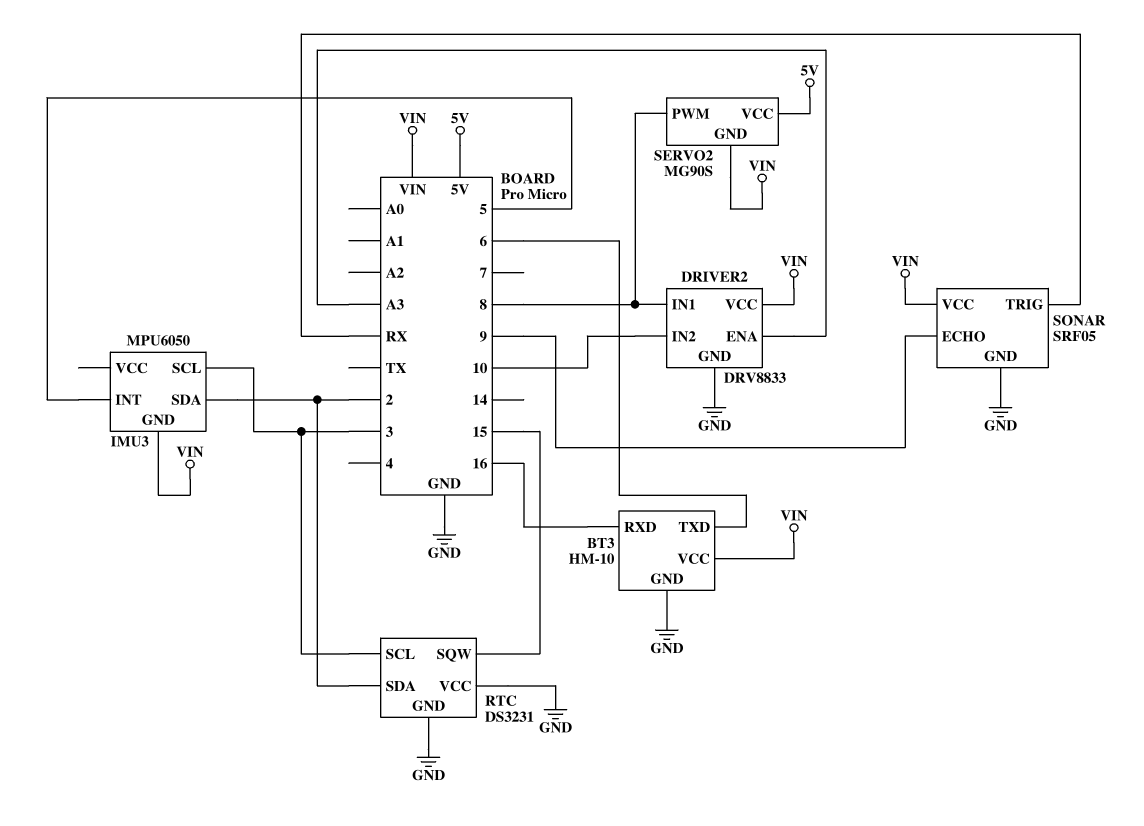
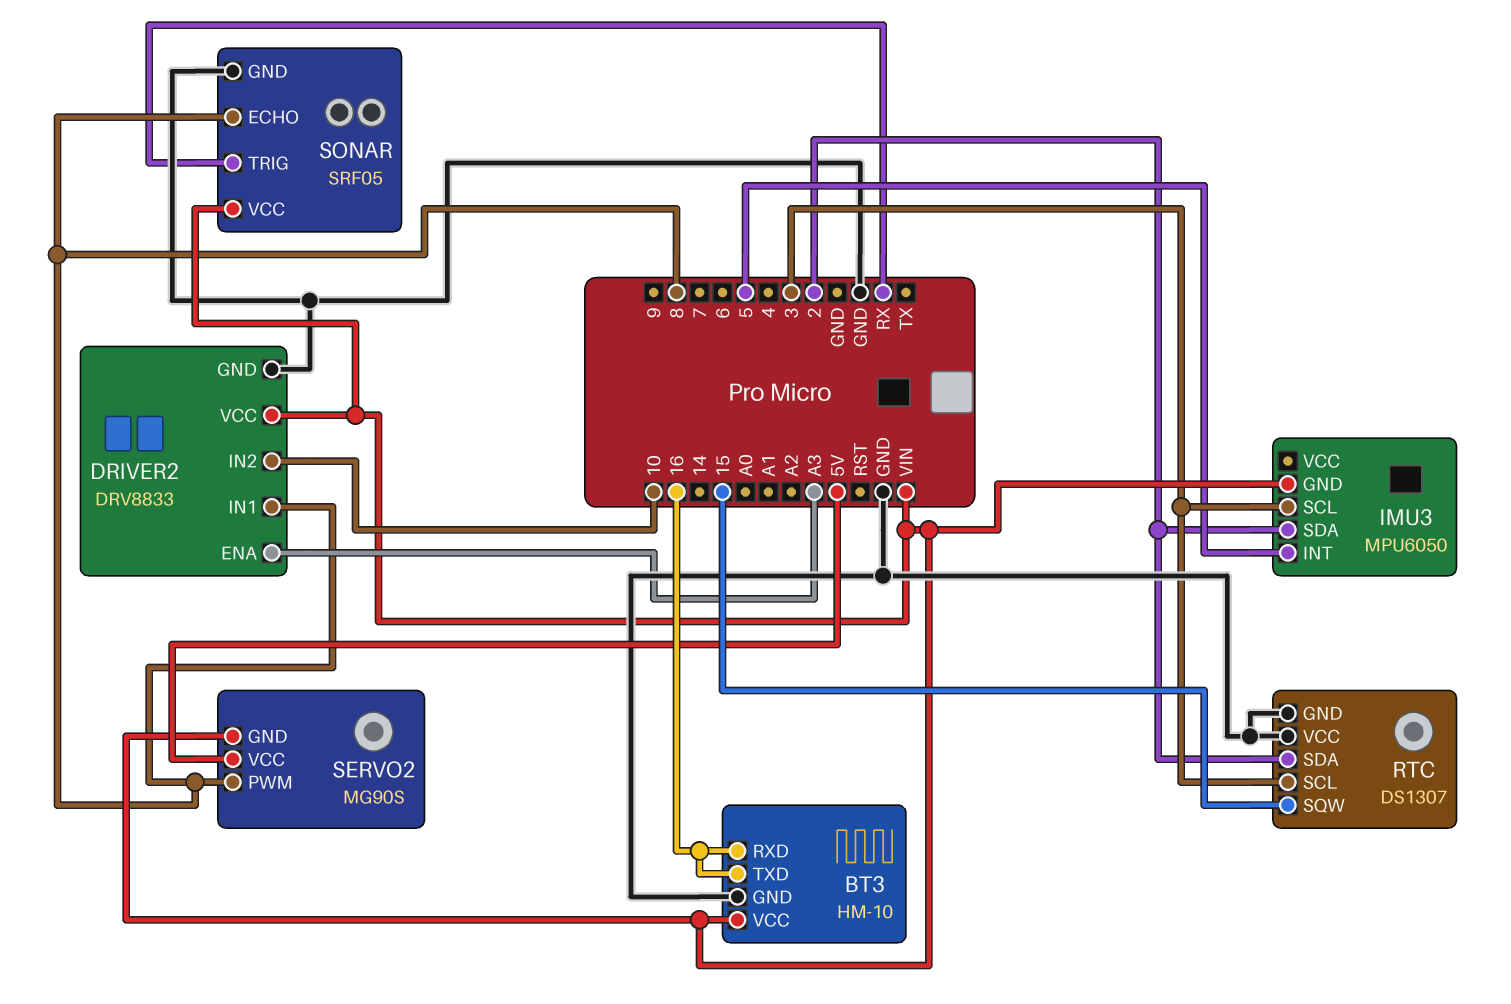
BT3 pin TXD: 6 -> 16
RTC: DS3231 -> DS1307
SONAR pin ECHO: 9 -> 8

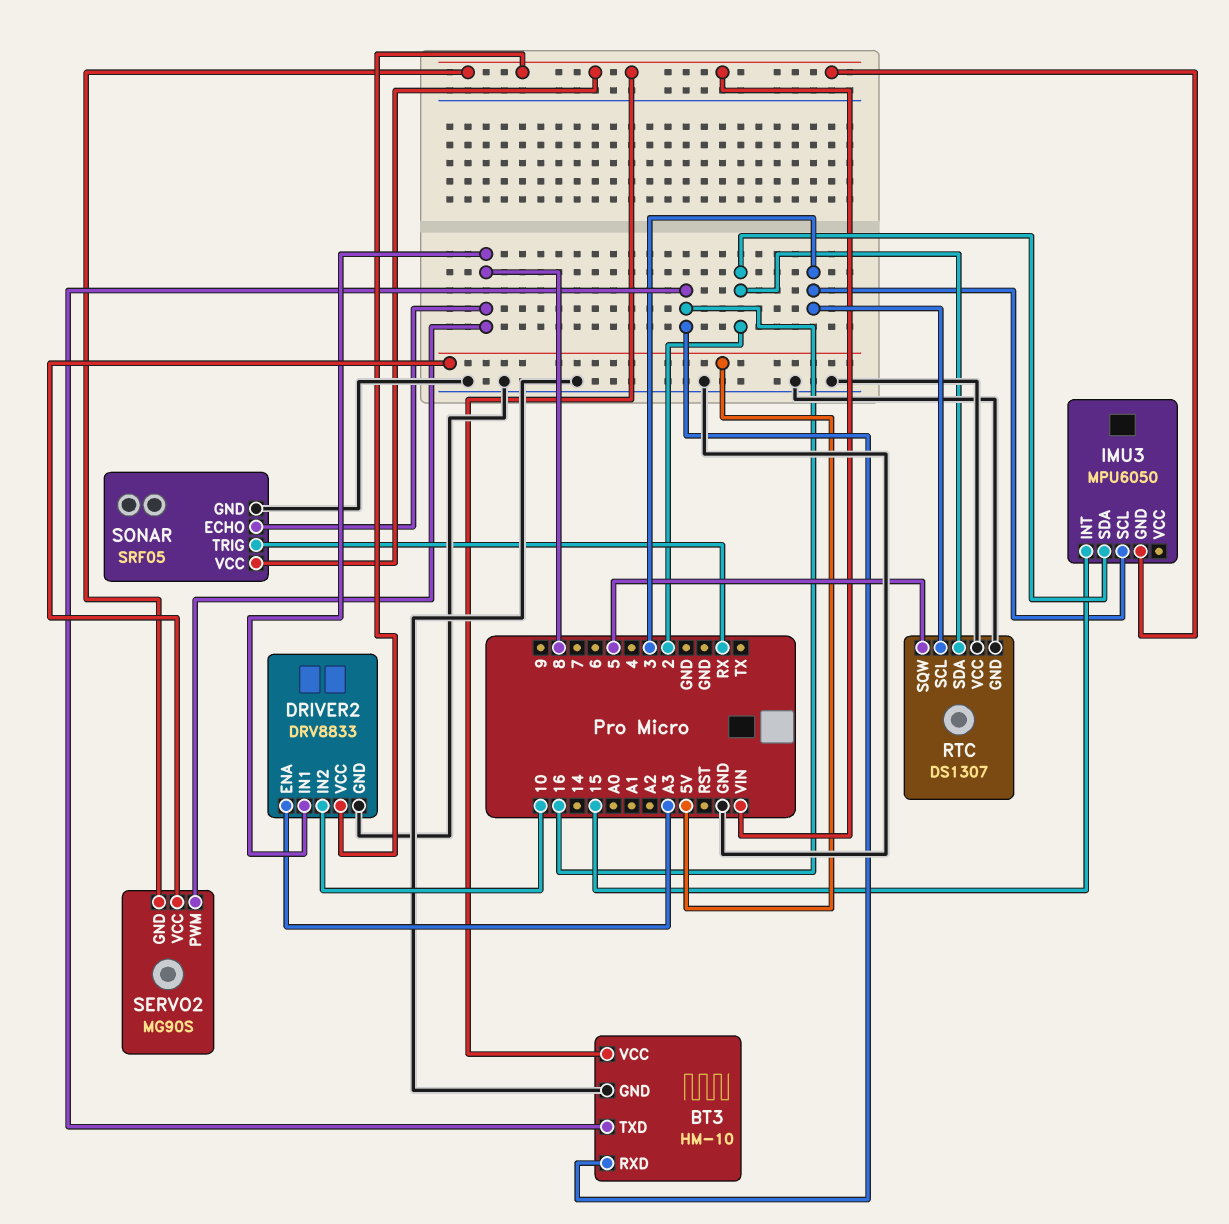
IMU3 pin INT: 5 -> 15
RTC pin SQW: 15 -> 5

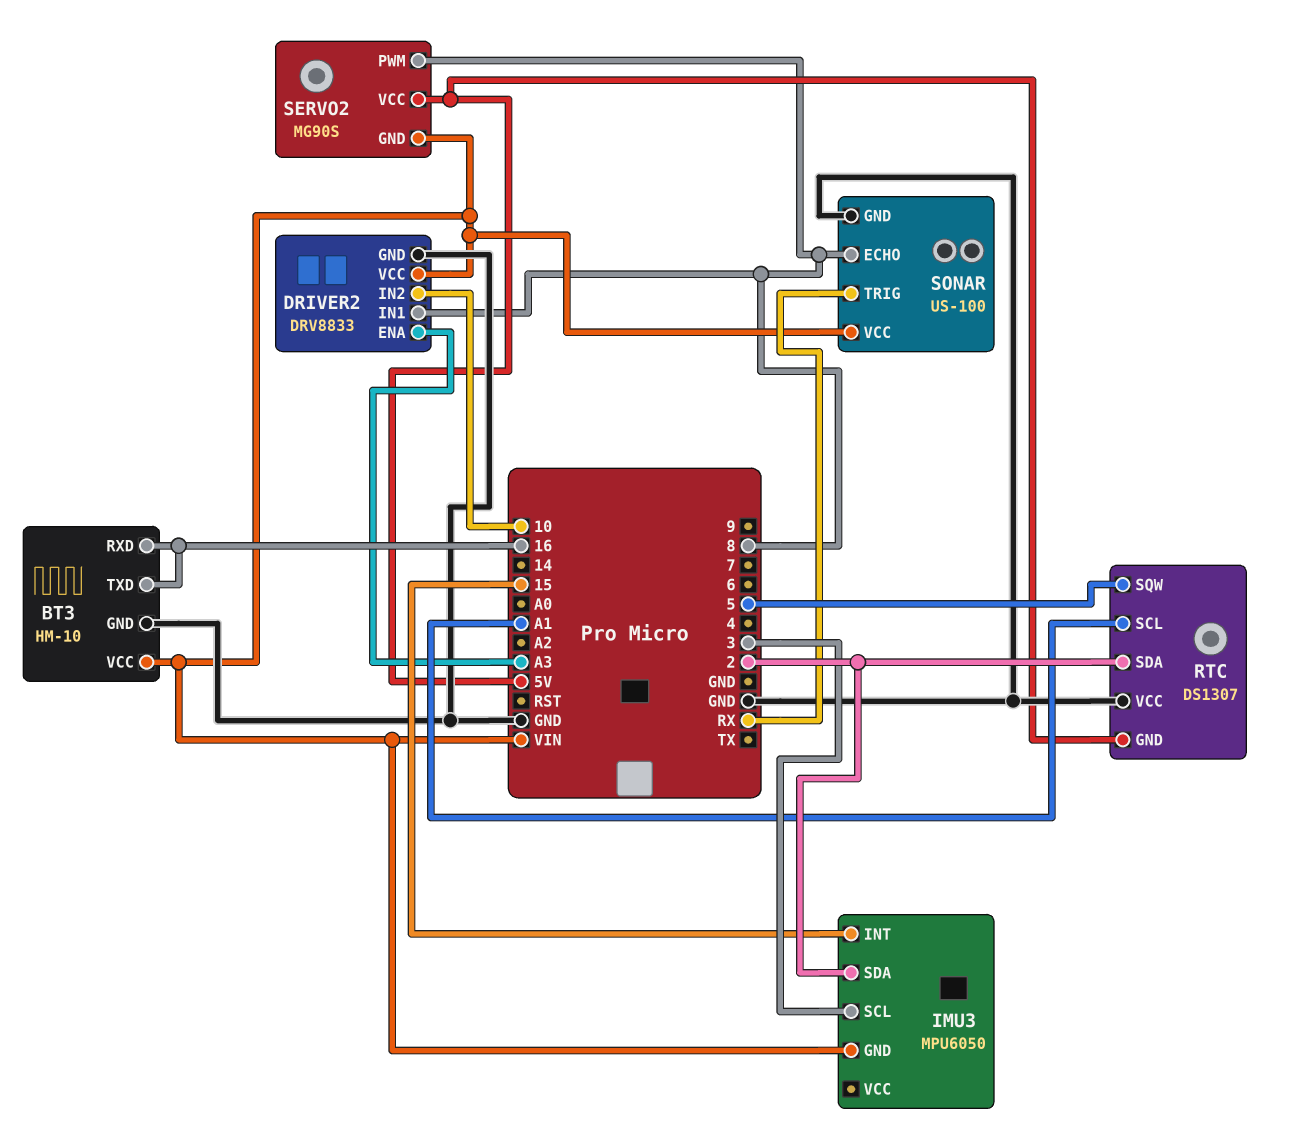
RTC pin GND: GND -> 5V
RTC pin SCL: 3 -> A1
SONAR: SRF05 -> US-100

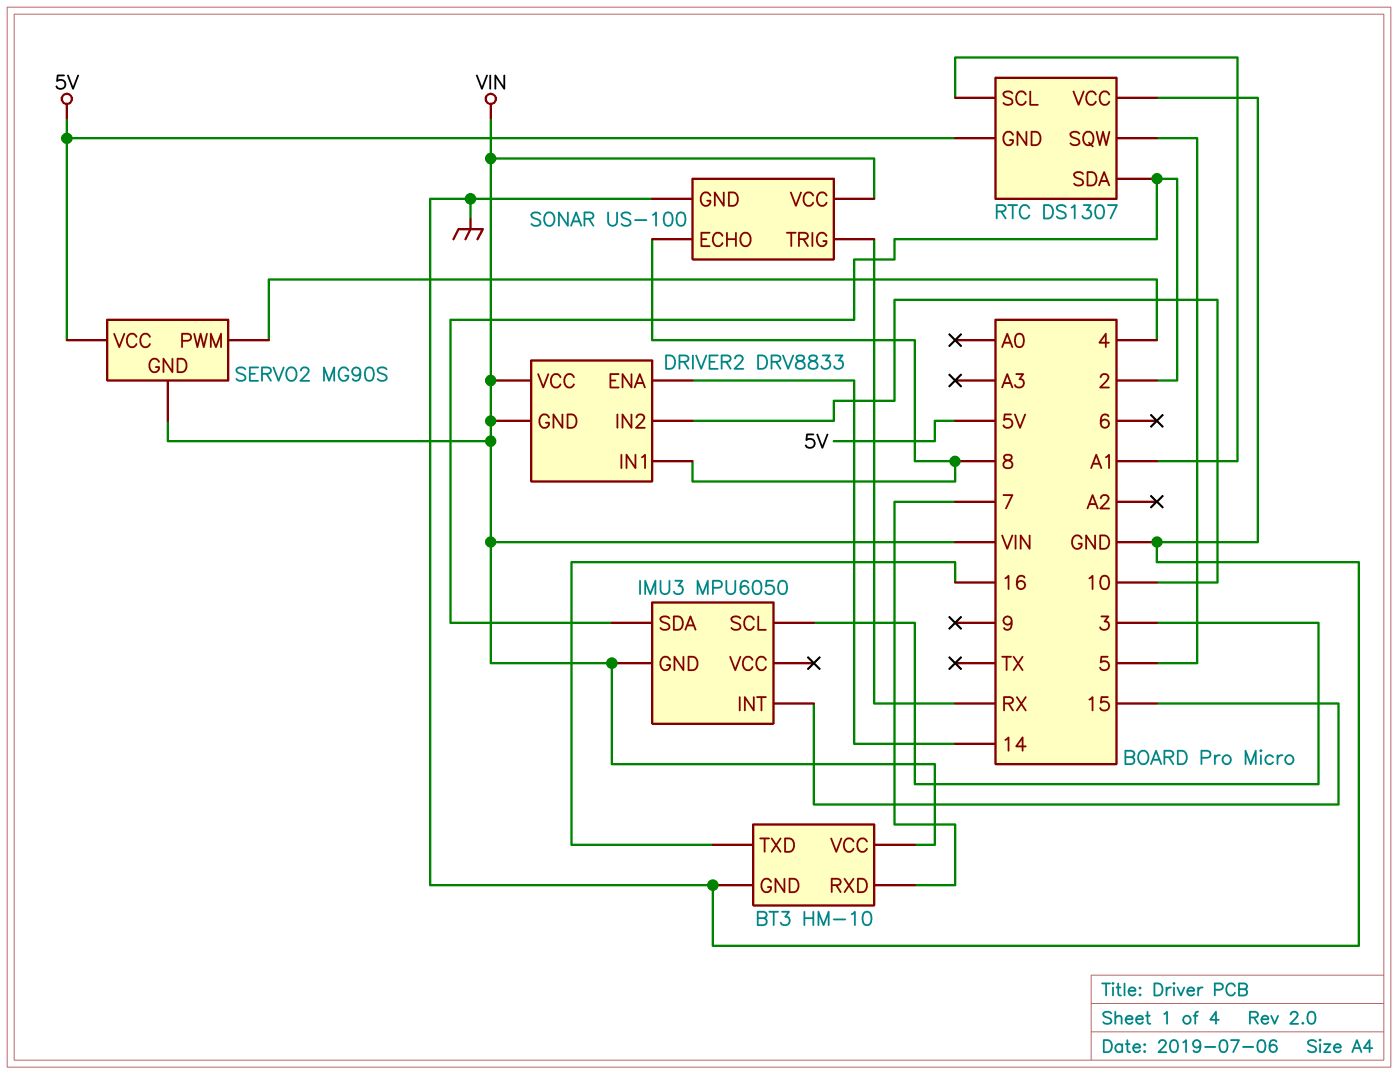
BT3 pin RXD: 16 -> 7
DRIVER2 pin ENA: A3 -> 14
DRIVER2 pin GND: GND -> VIN
SERVO2 pin PWM: 8 -> 4

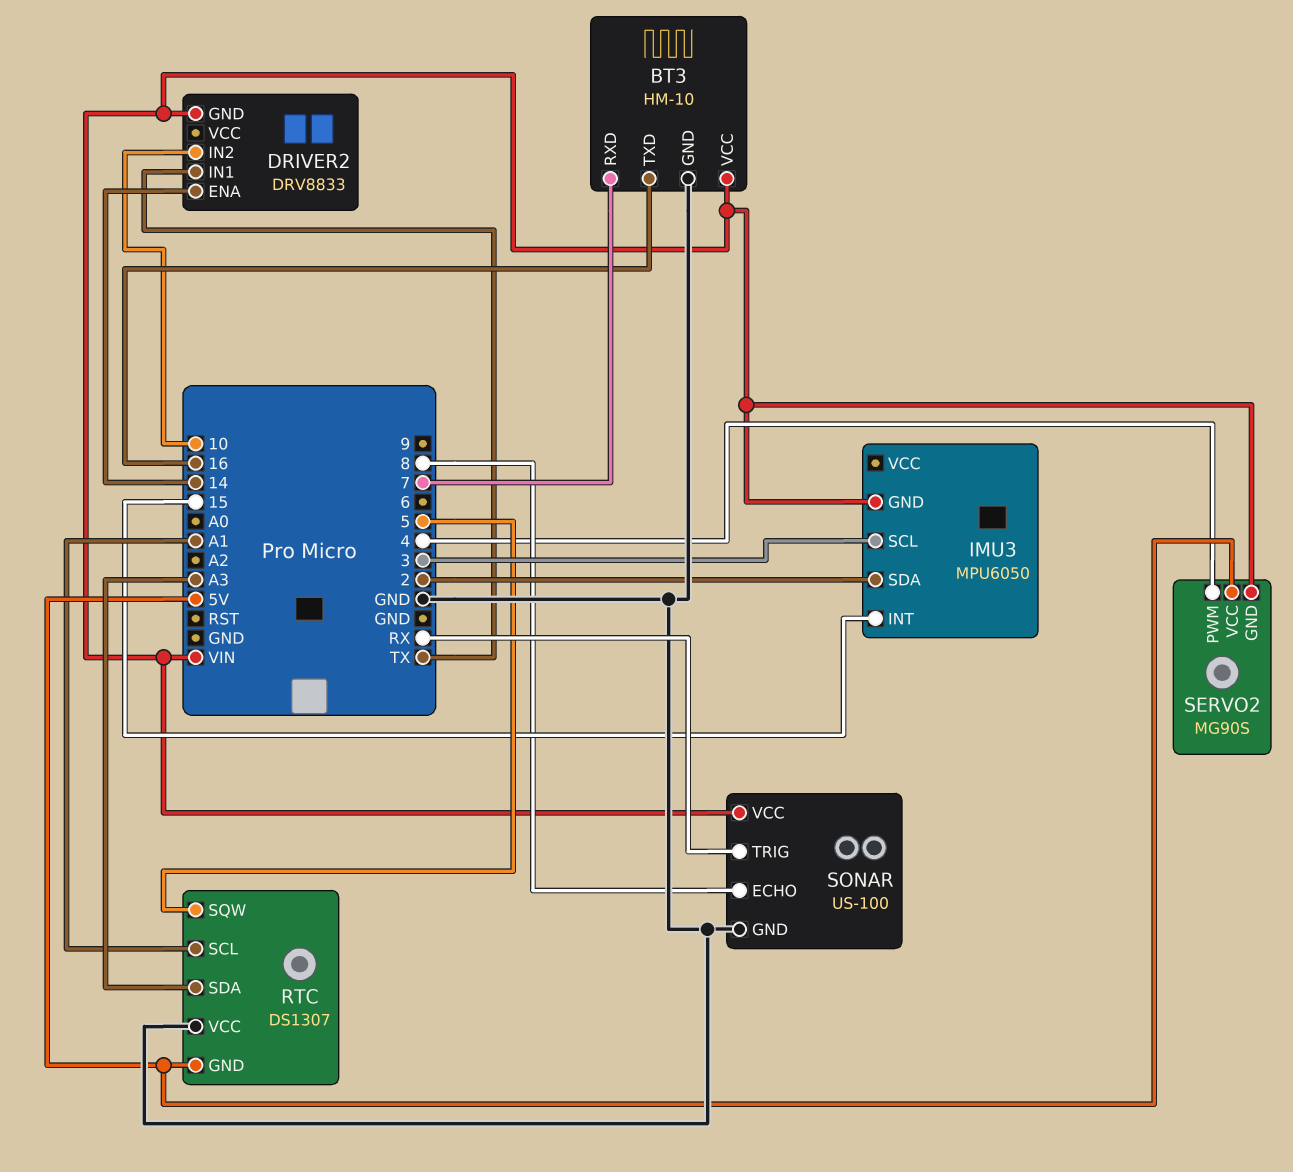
DRIVER2 pin IN1: 8 -> TX
DRIVER2 pin VCC: VIN -> none
RTC pin SDA: 2 -> A3

